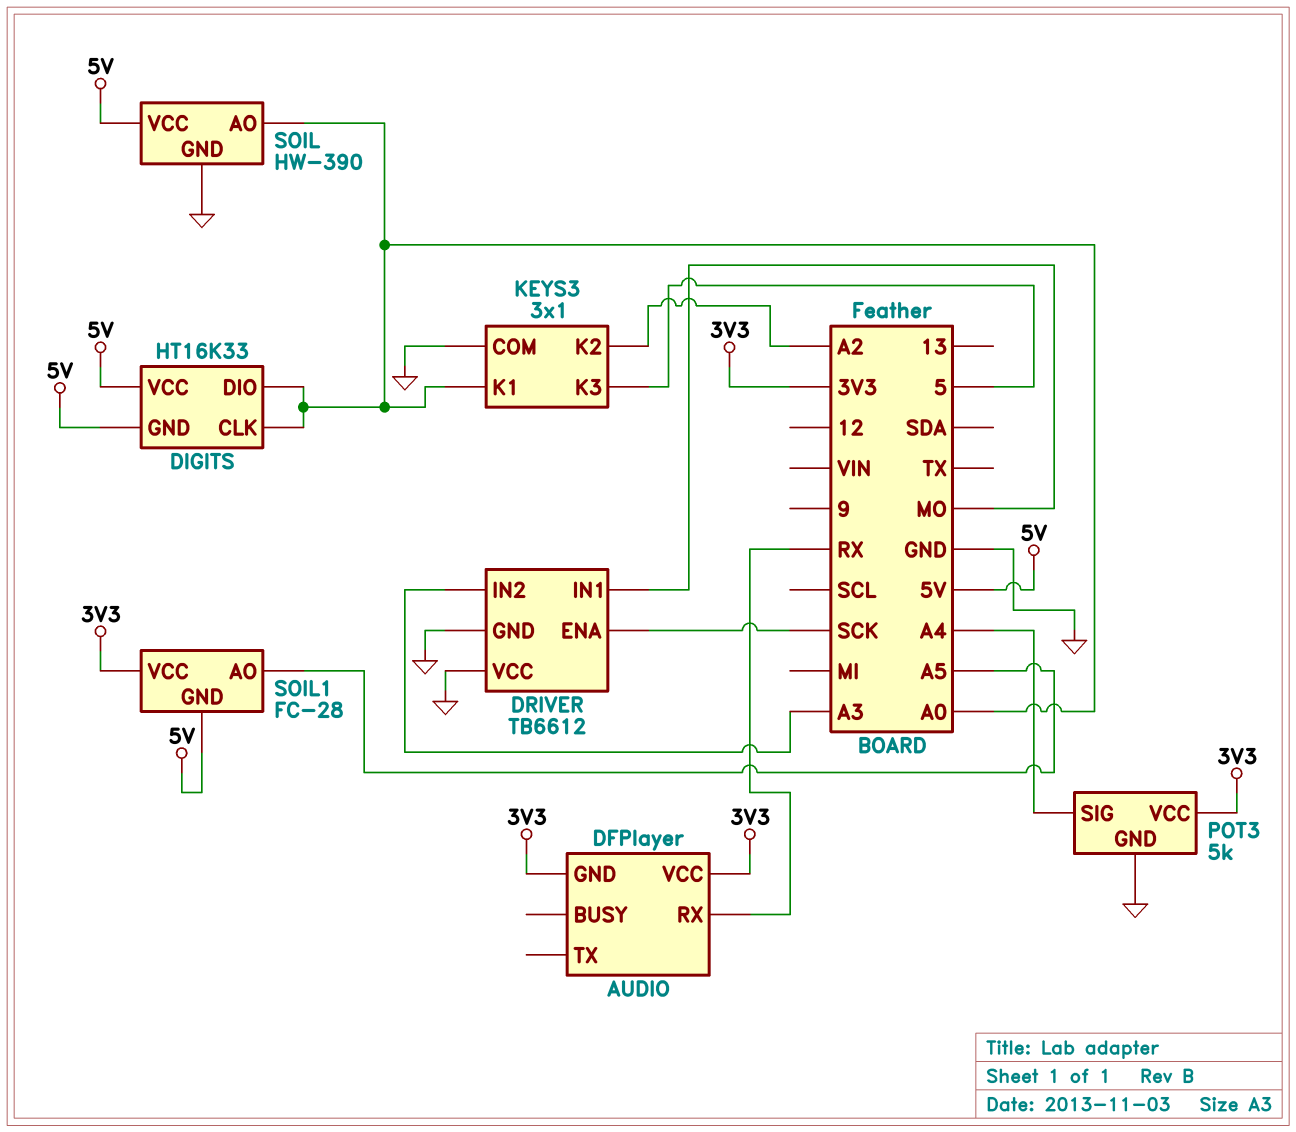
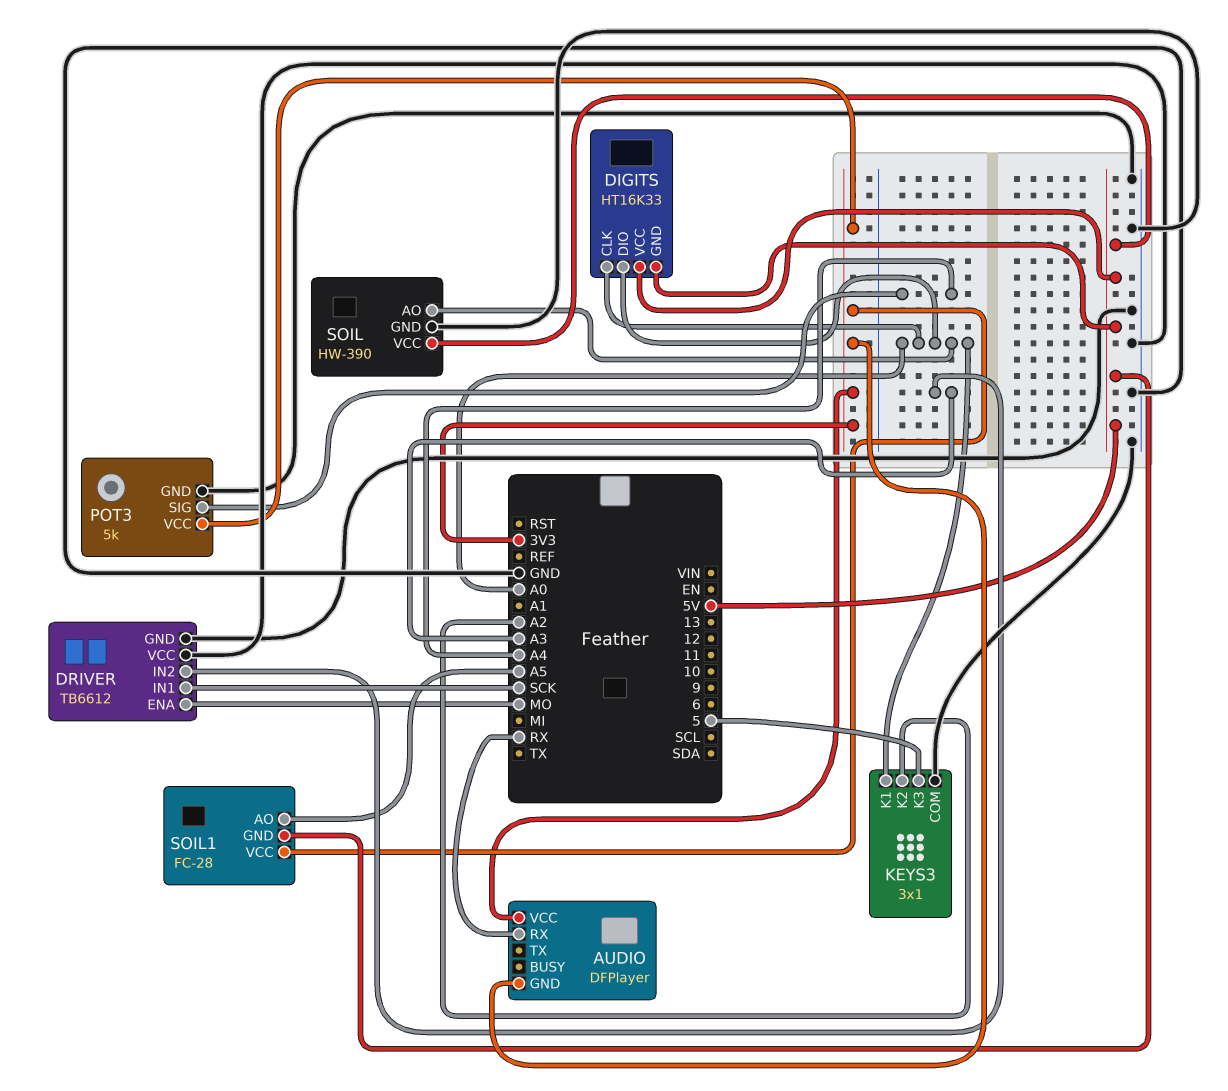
DRIVER pin ENA: SCK -> MO
DRIVER pin IN1: MO -> SCK

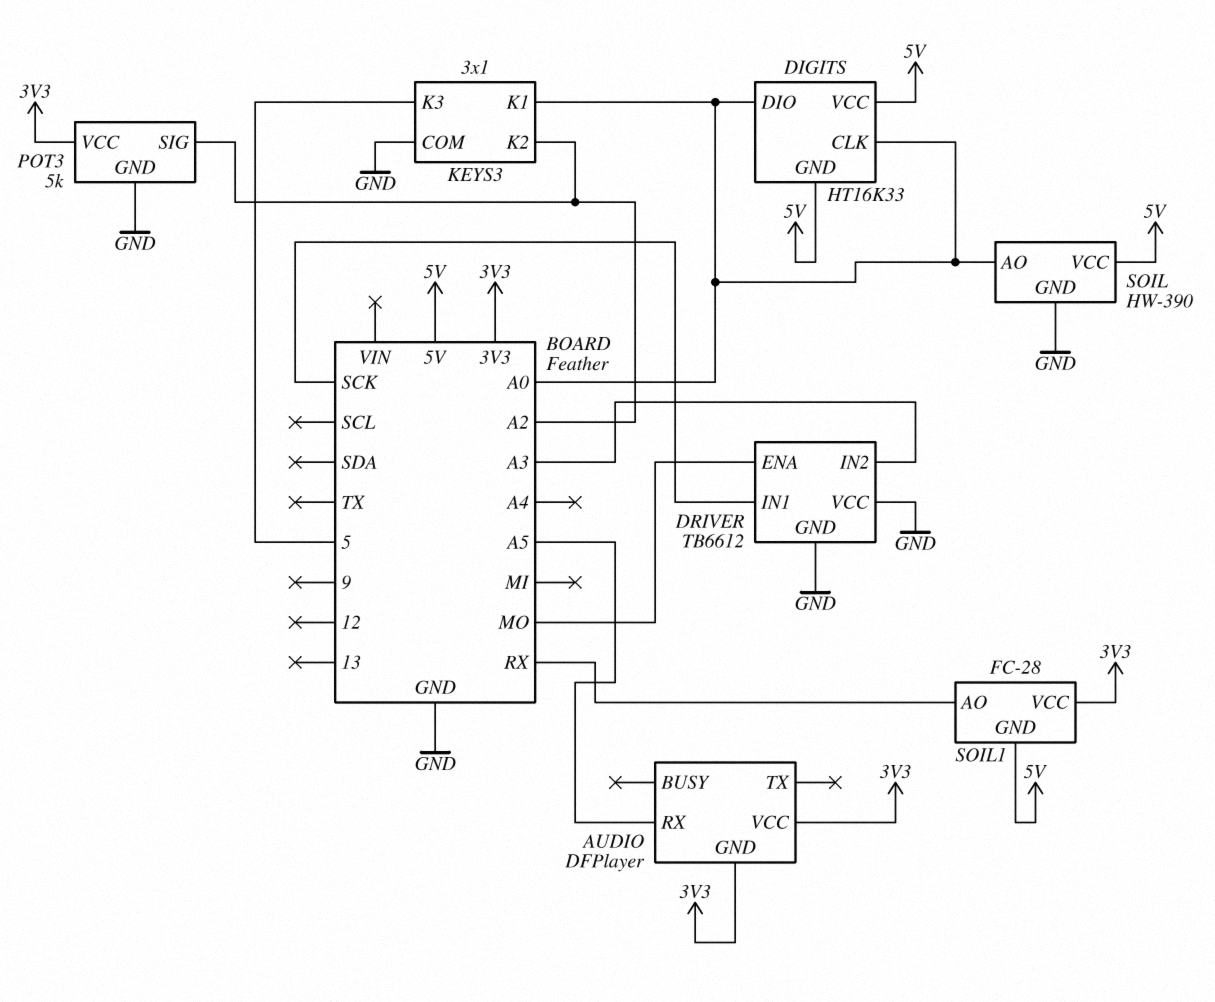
AUDIO pin RX: RX -> A5
POT3 pin SIG: A4 -> A2
SOIL1 pin AO: A5 -> RX

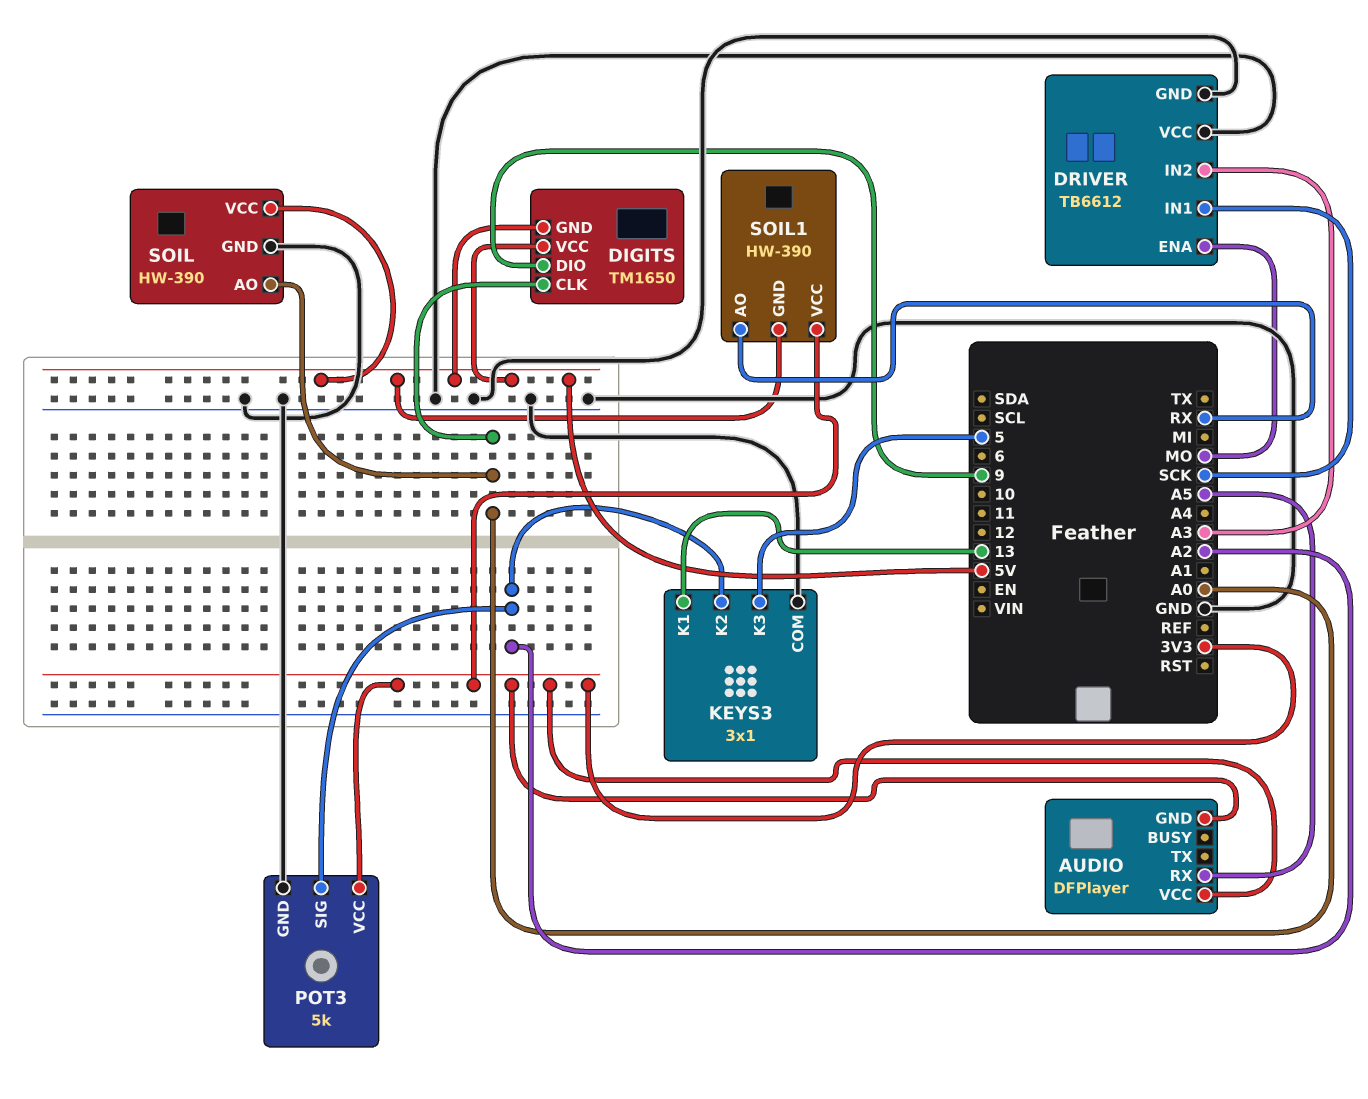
DIGITS: HT16K33 -> TM1650
DIGITS pin DIO: A0 -> 9
KEYS3 pin K1: A0 -> 13
SOIL1: FC-28 -> HW-390

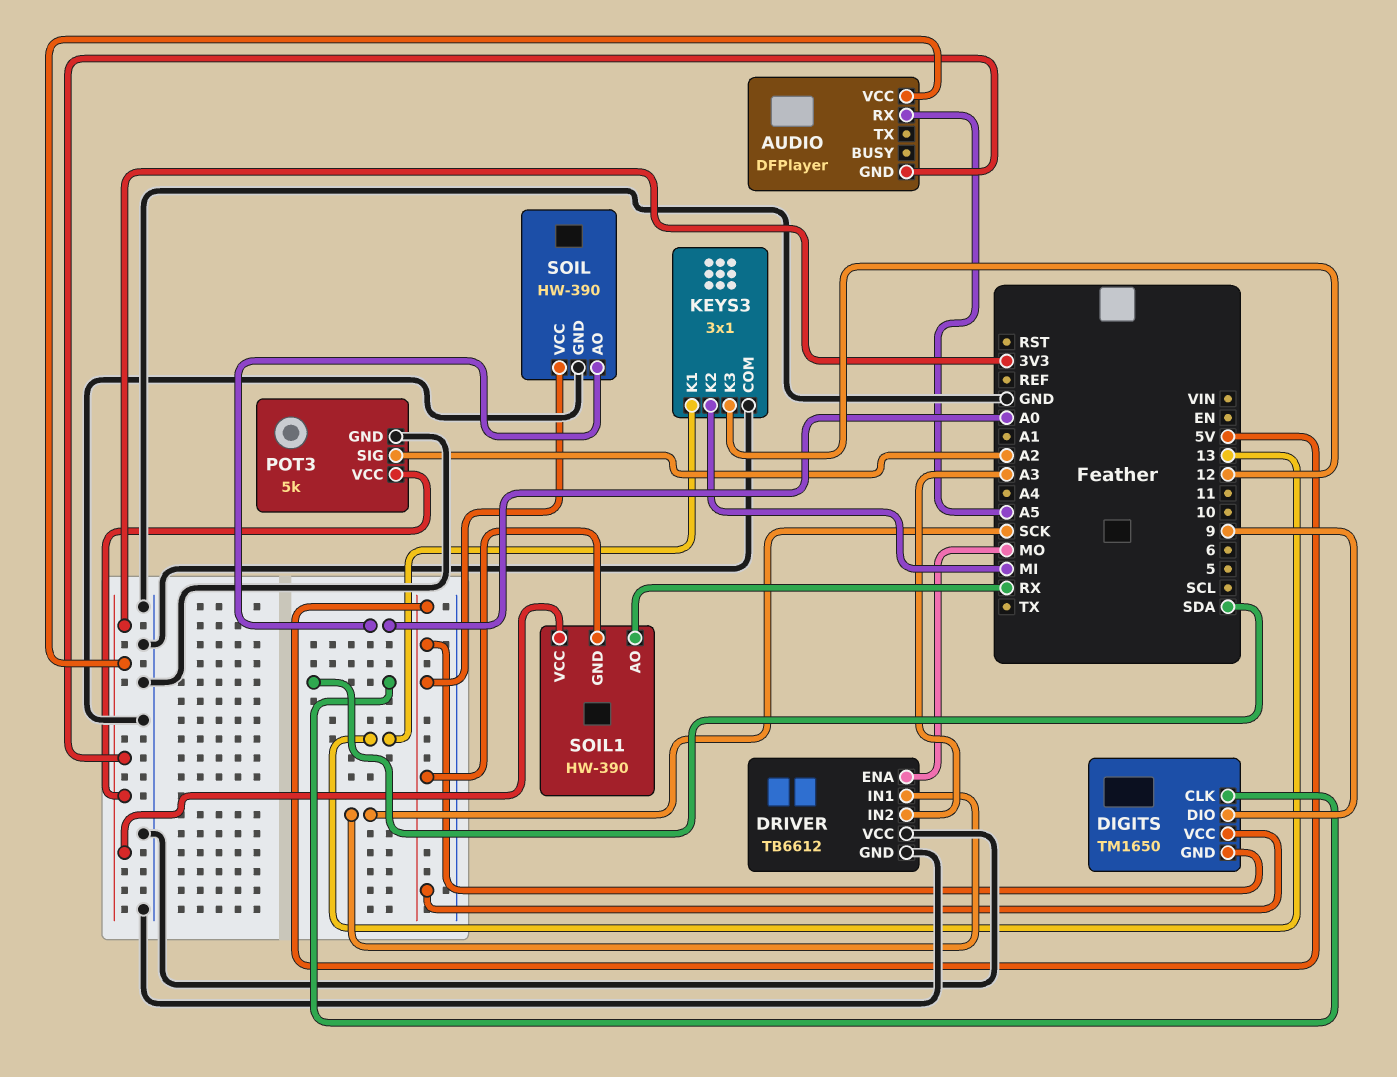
DIGITS pin CLK: A0 -> SDA
KEYS3 pin K2: A2 -> MI
KEYS3 pin K3: 5 -> 12

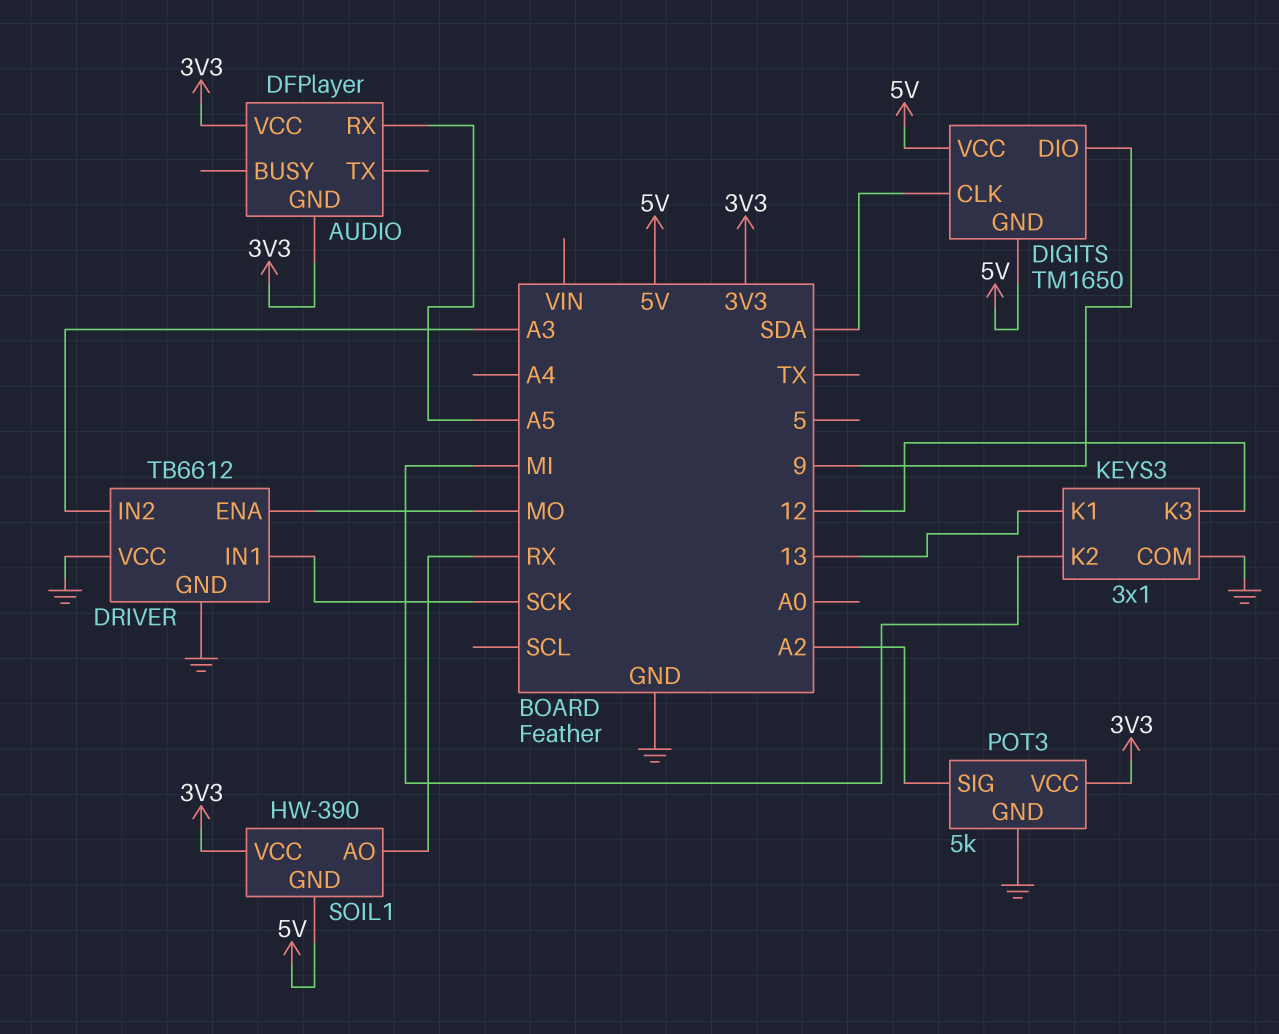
SOIL: HW-390 -> none
SOIL pin AO: A0 -> none
SOIL pin GND: GND -> none
SOIL pin VCC: 5V -> none

